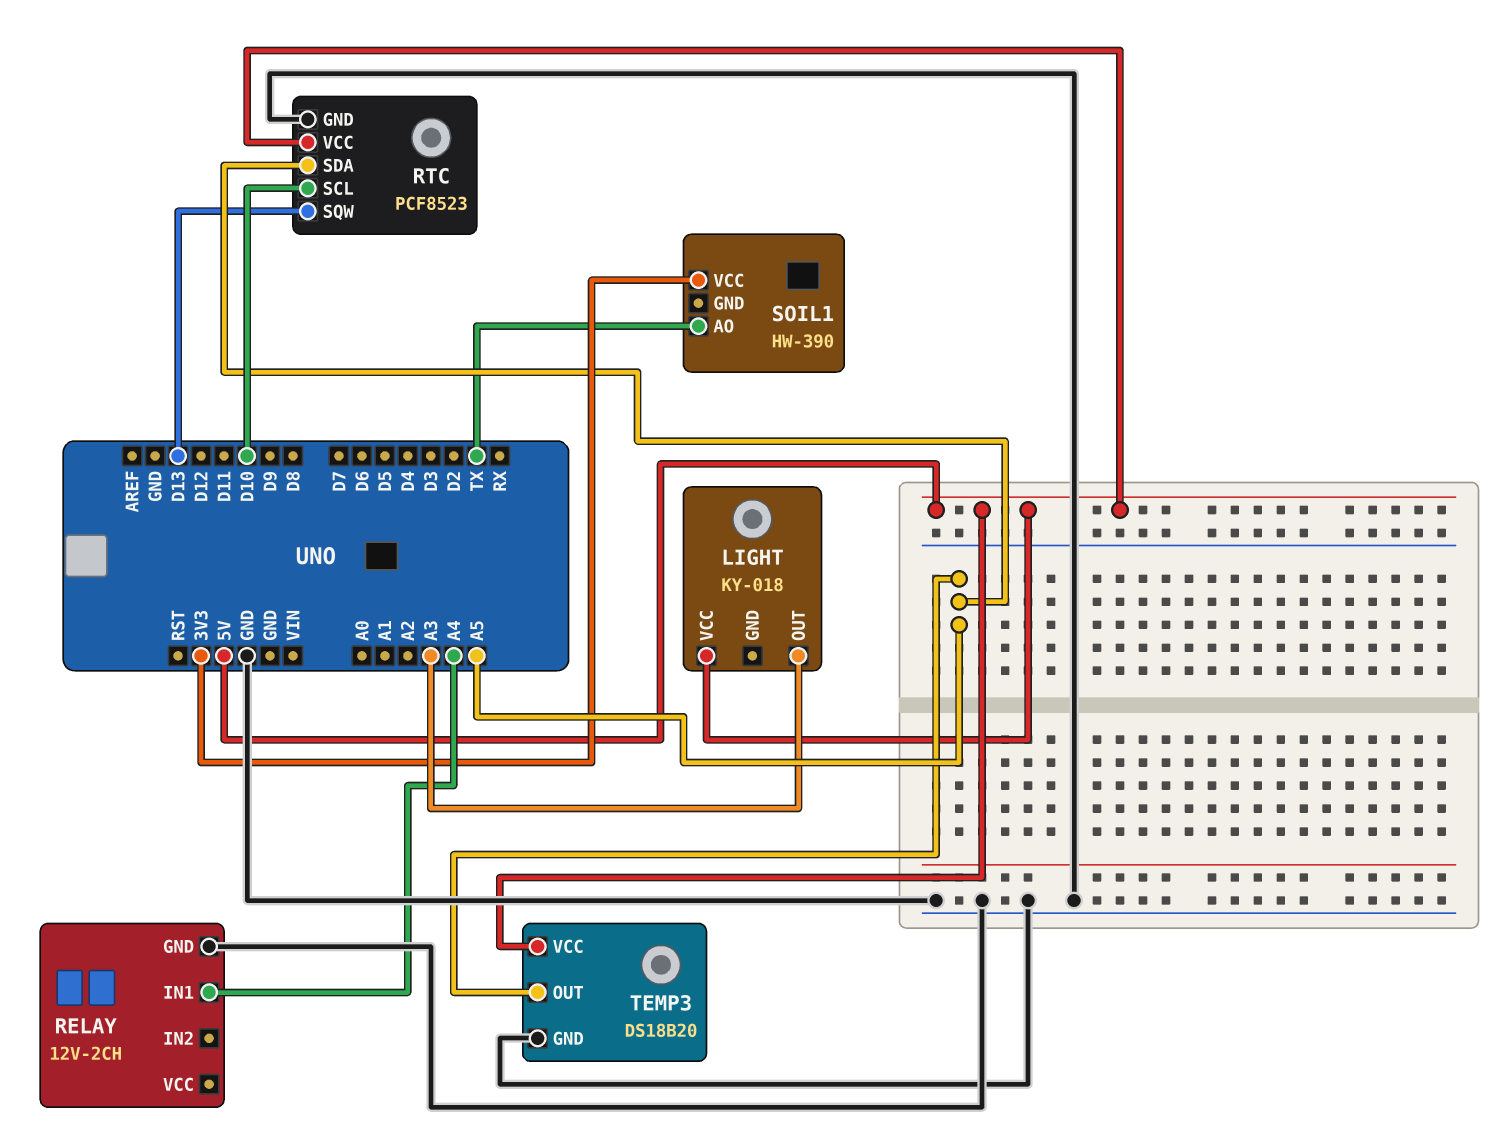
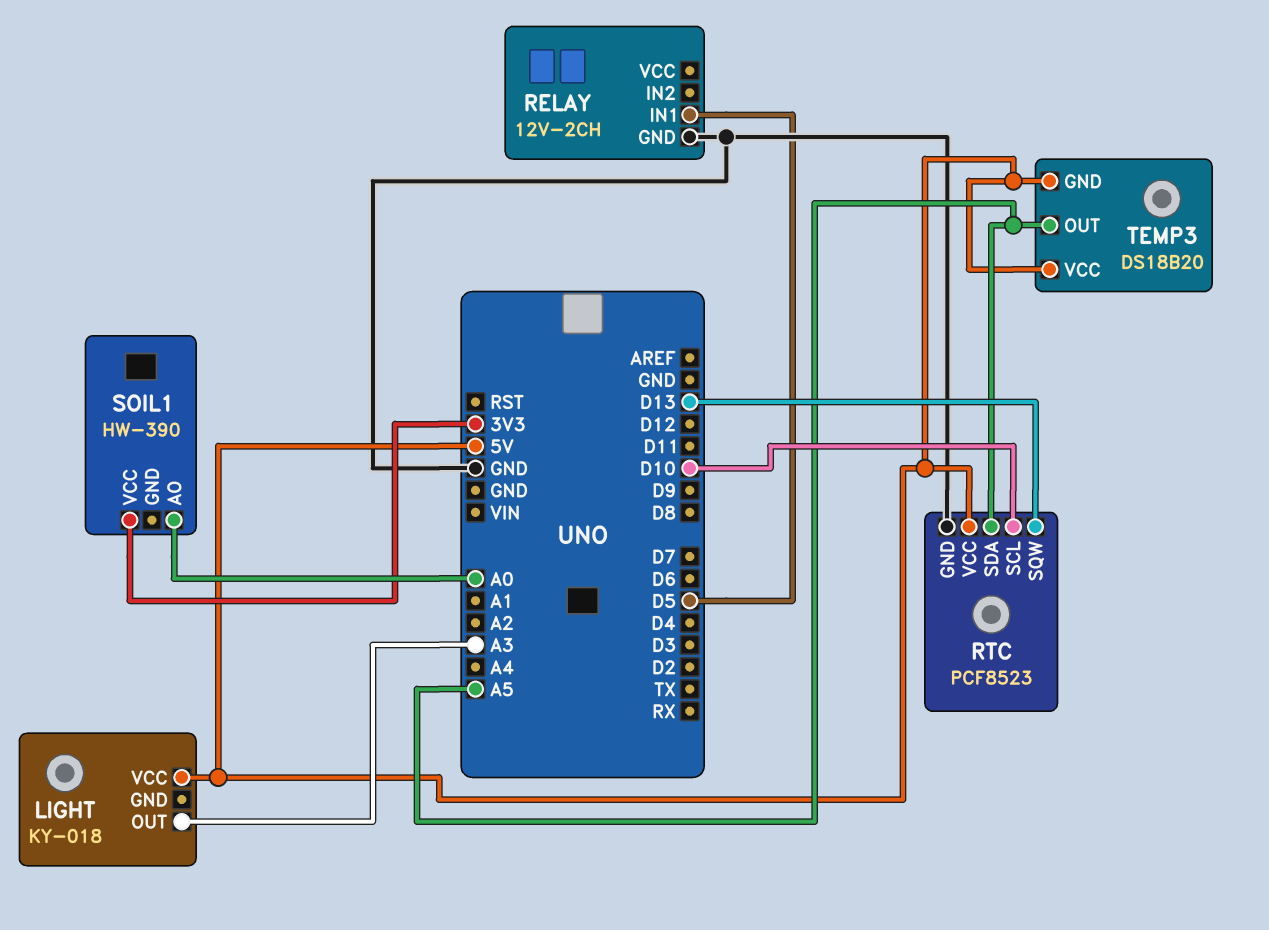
RELAY pin IN1: A4 -> D5
SOIL1 pin AO: TX -> A0
TEMP3 pin GND: GND -> 5V

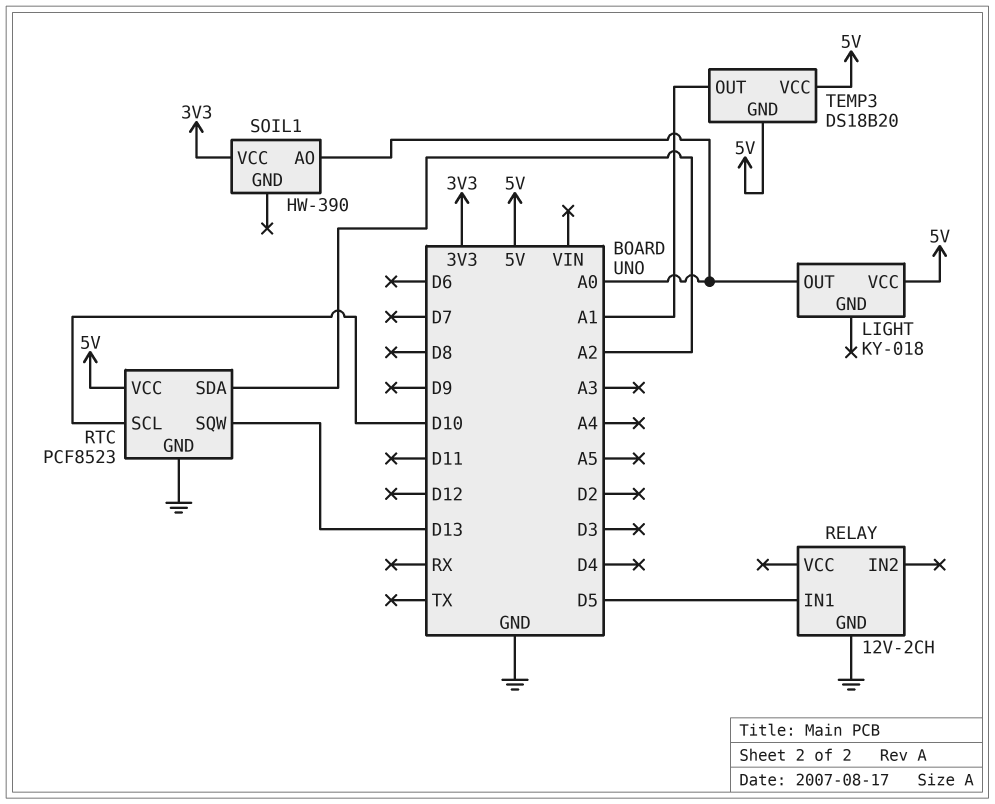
LIGHT pin OUT: A3 -> A0
RTC pin SDA: A5 -> A2
TEMP3 pin OUT: A5 -> A1

